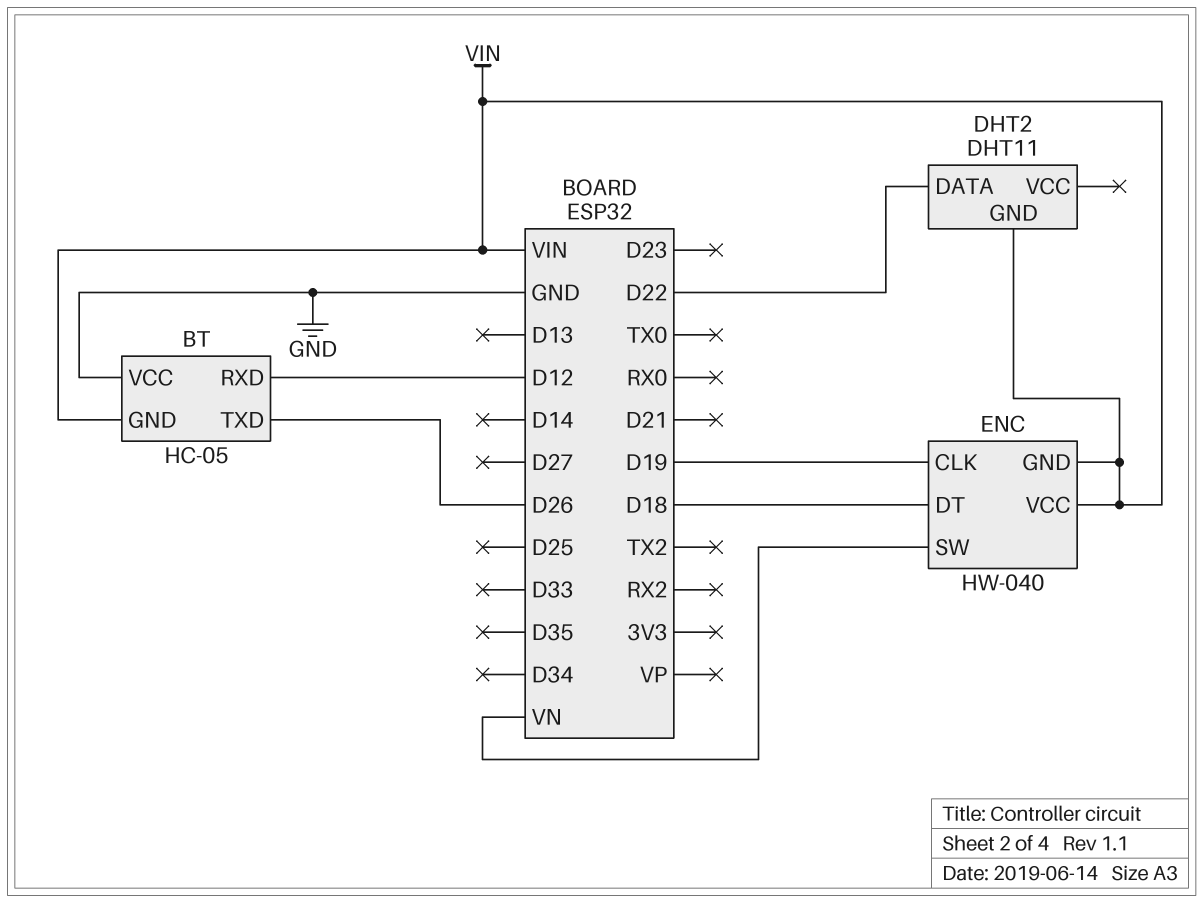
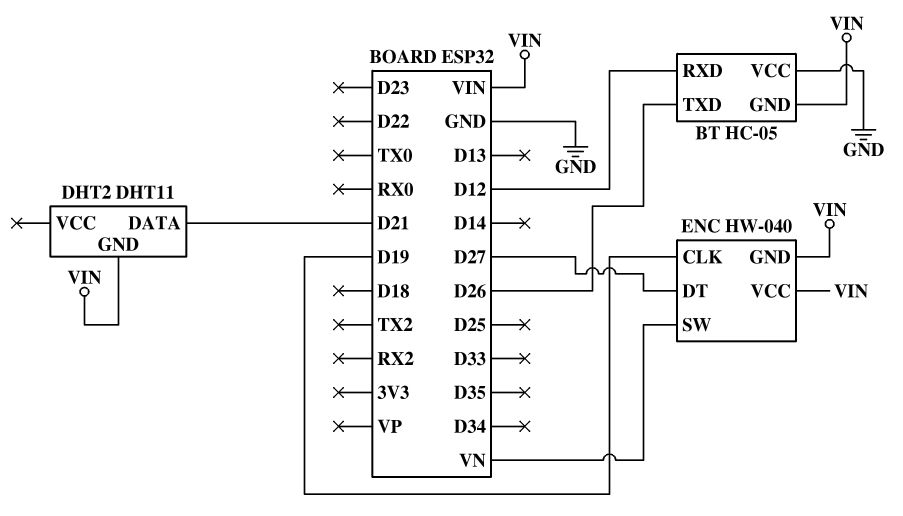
DHT2 pin DATA: D22 -> D21
ENC pin DT: D18 -> D27

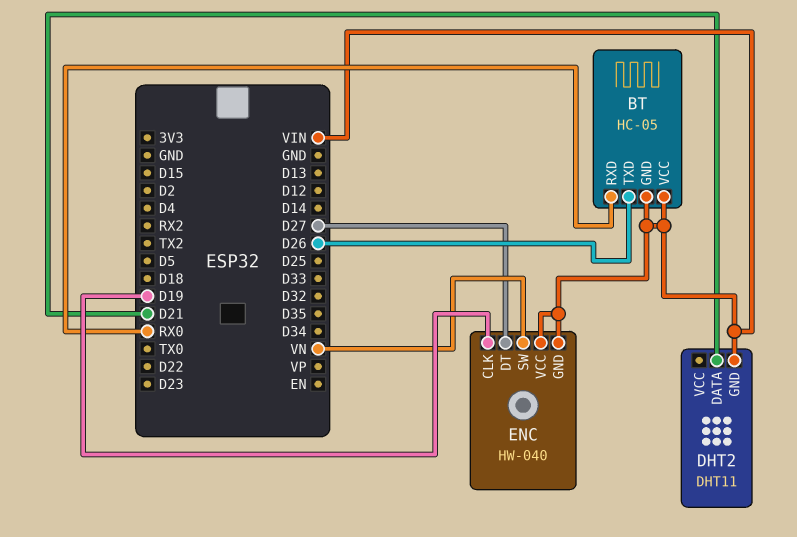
BT pin RXD: D12 -> RX0
BT pin VCC: GND -> VIN

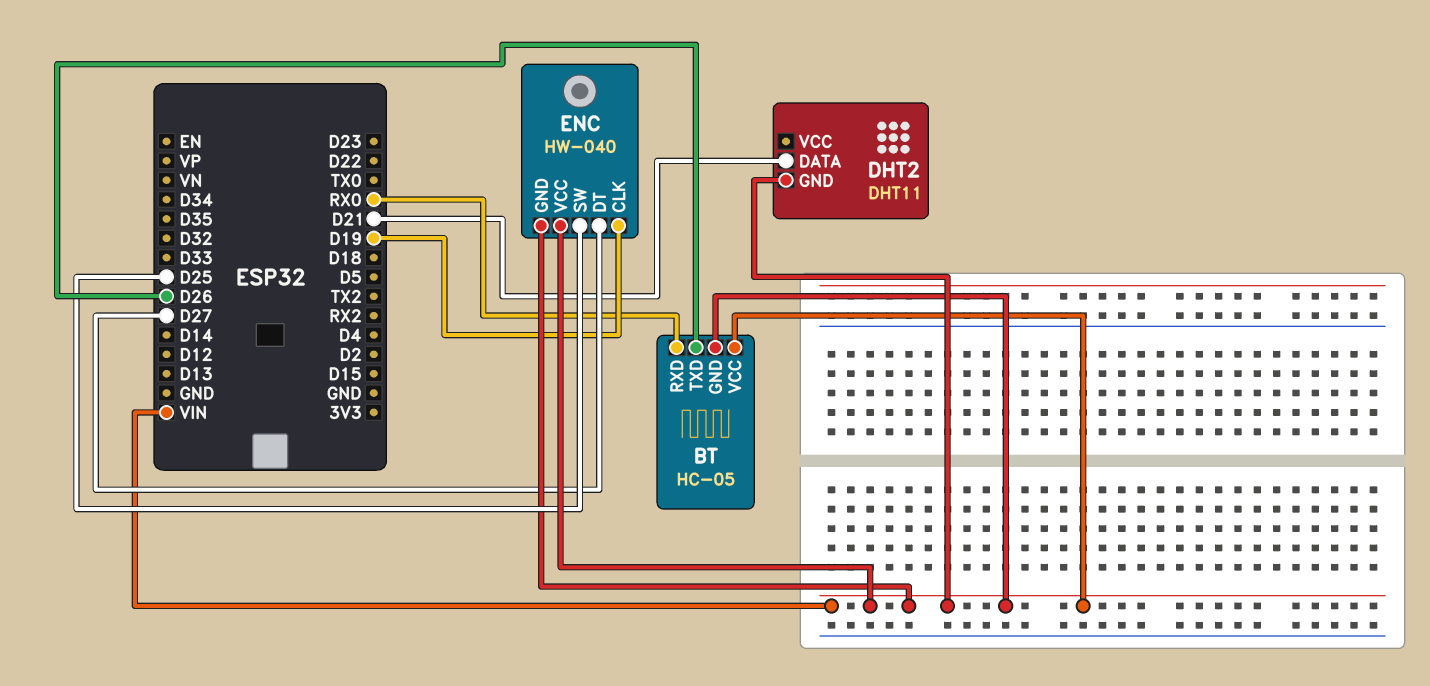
ENC pin SW: VN -> D25

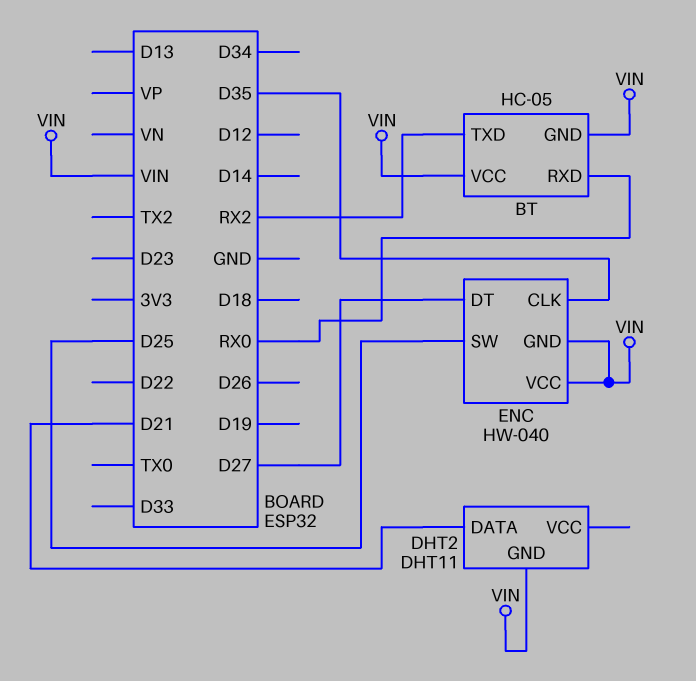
BT pin TXD: D26 -> RX2
ENC pin CLK: D19 -> D35

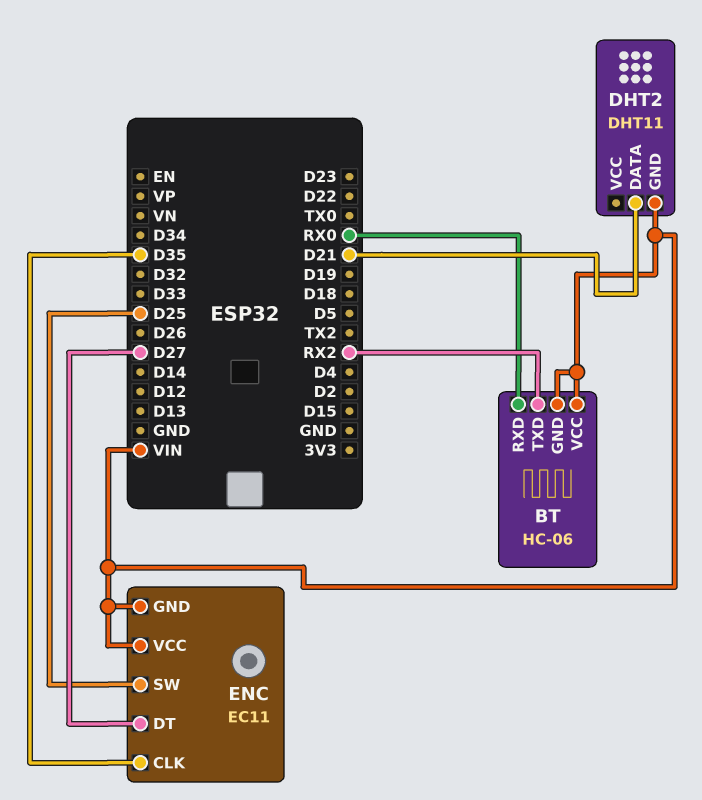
BT: HC-05 -> HC-06
ENC: HW-040 -> EC11

